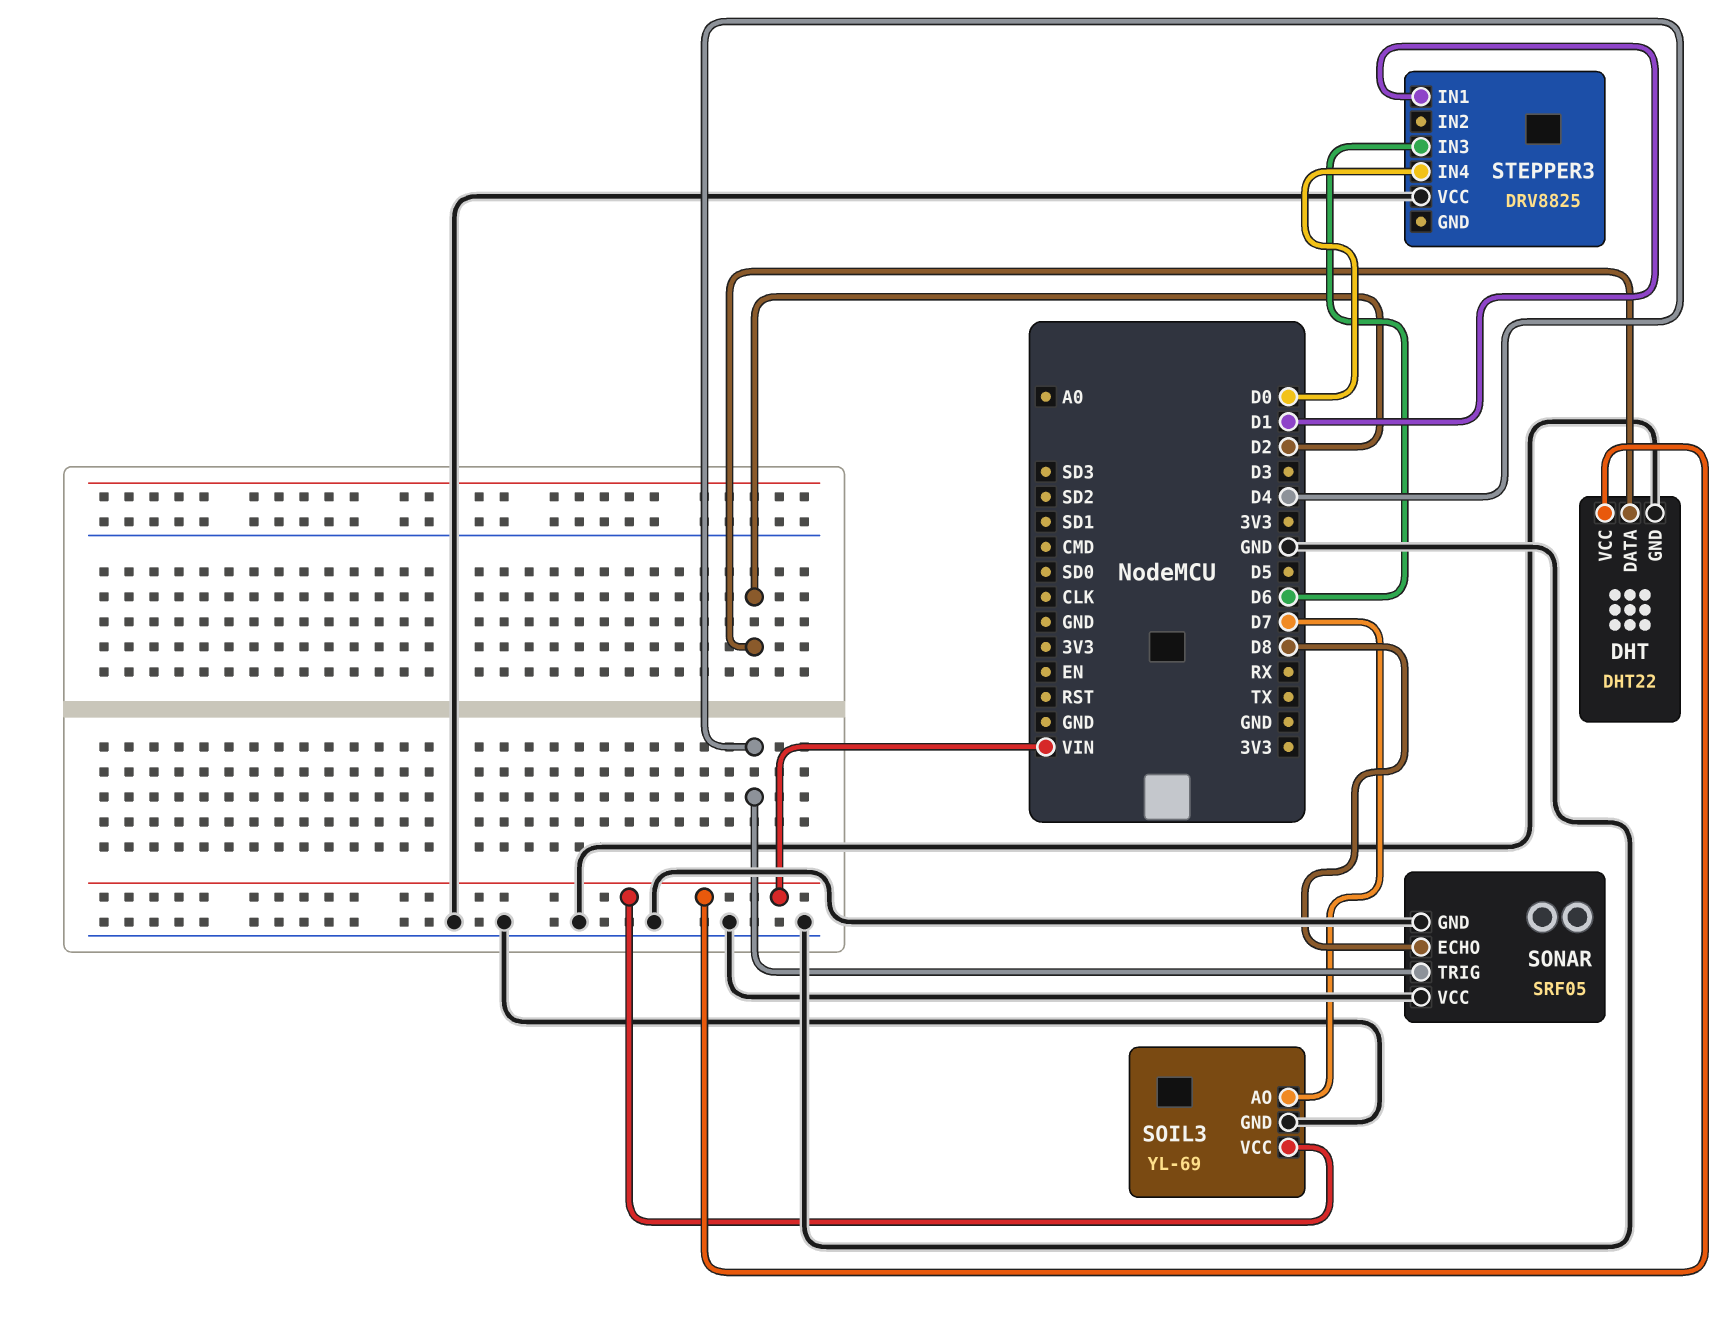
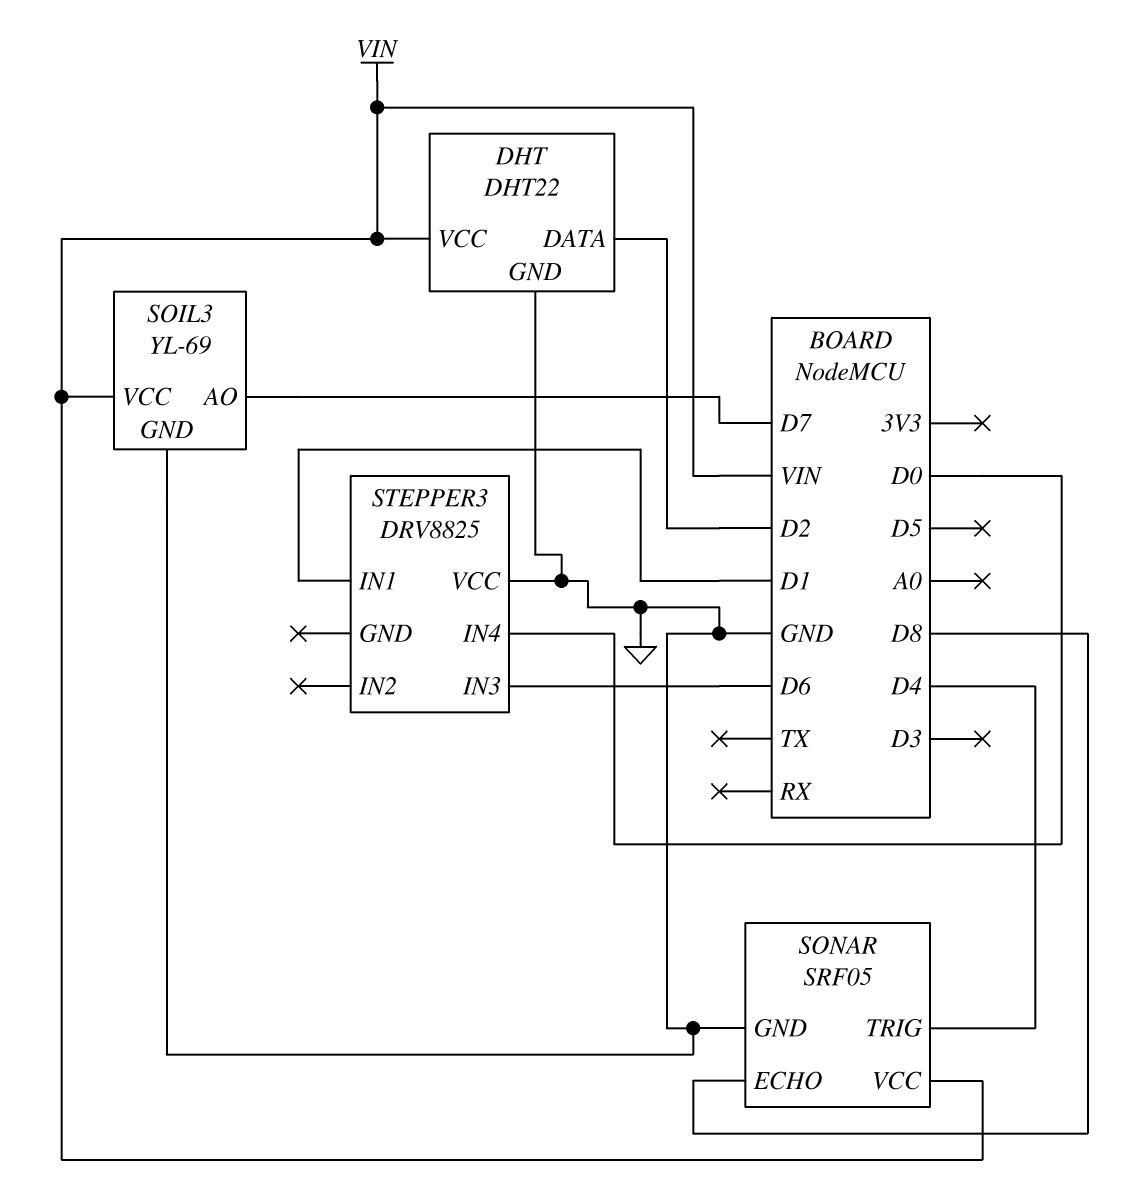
SONAR pin VCC: GND -> VIN

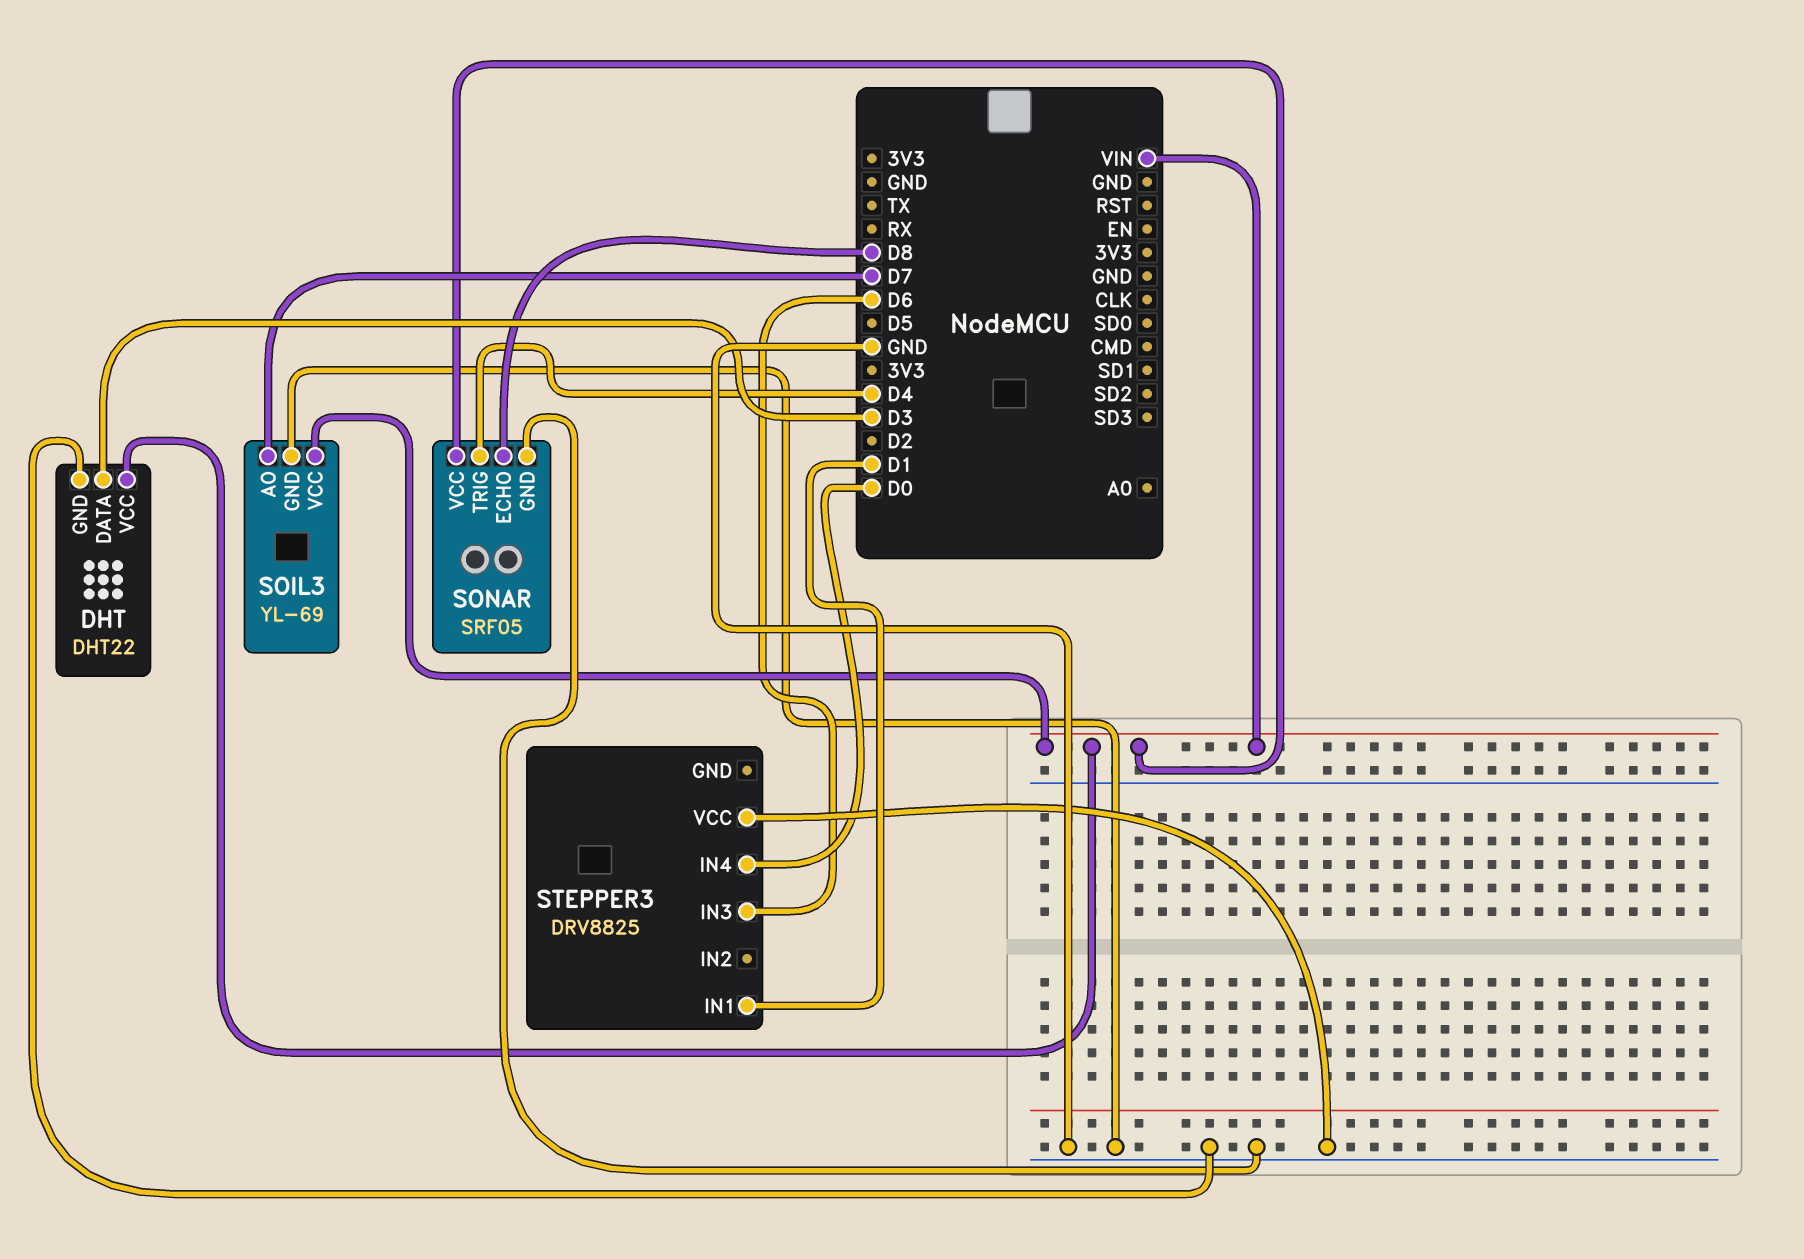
DHT pin DATA: D2 -> D3

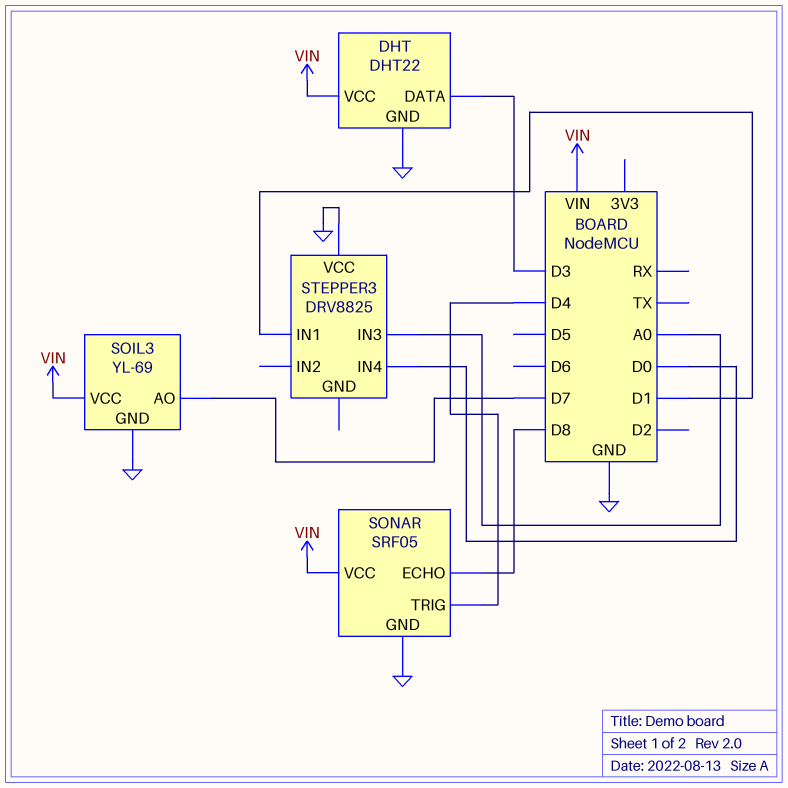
STEPPER3 pin IN3: D6 -> A0

